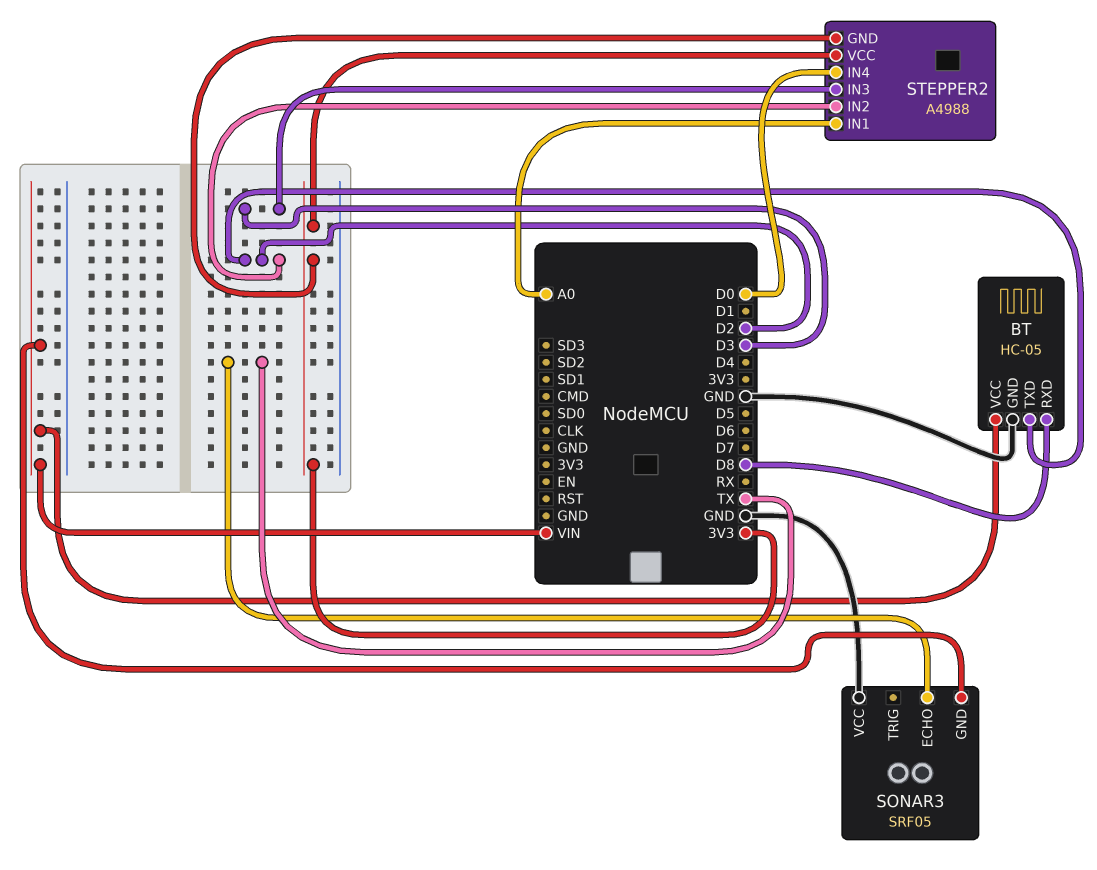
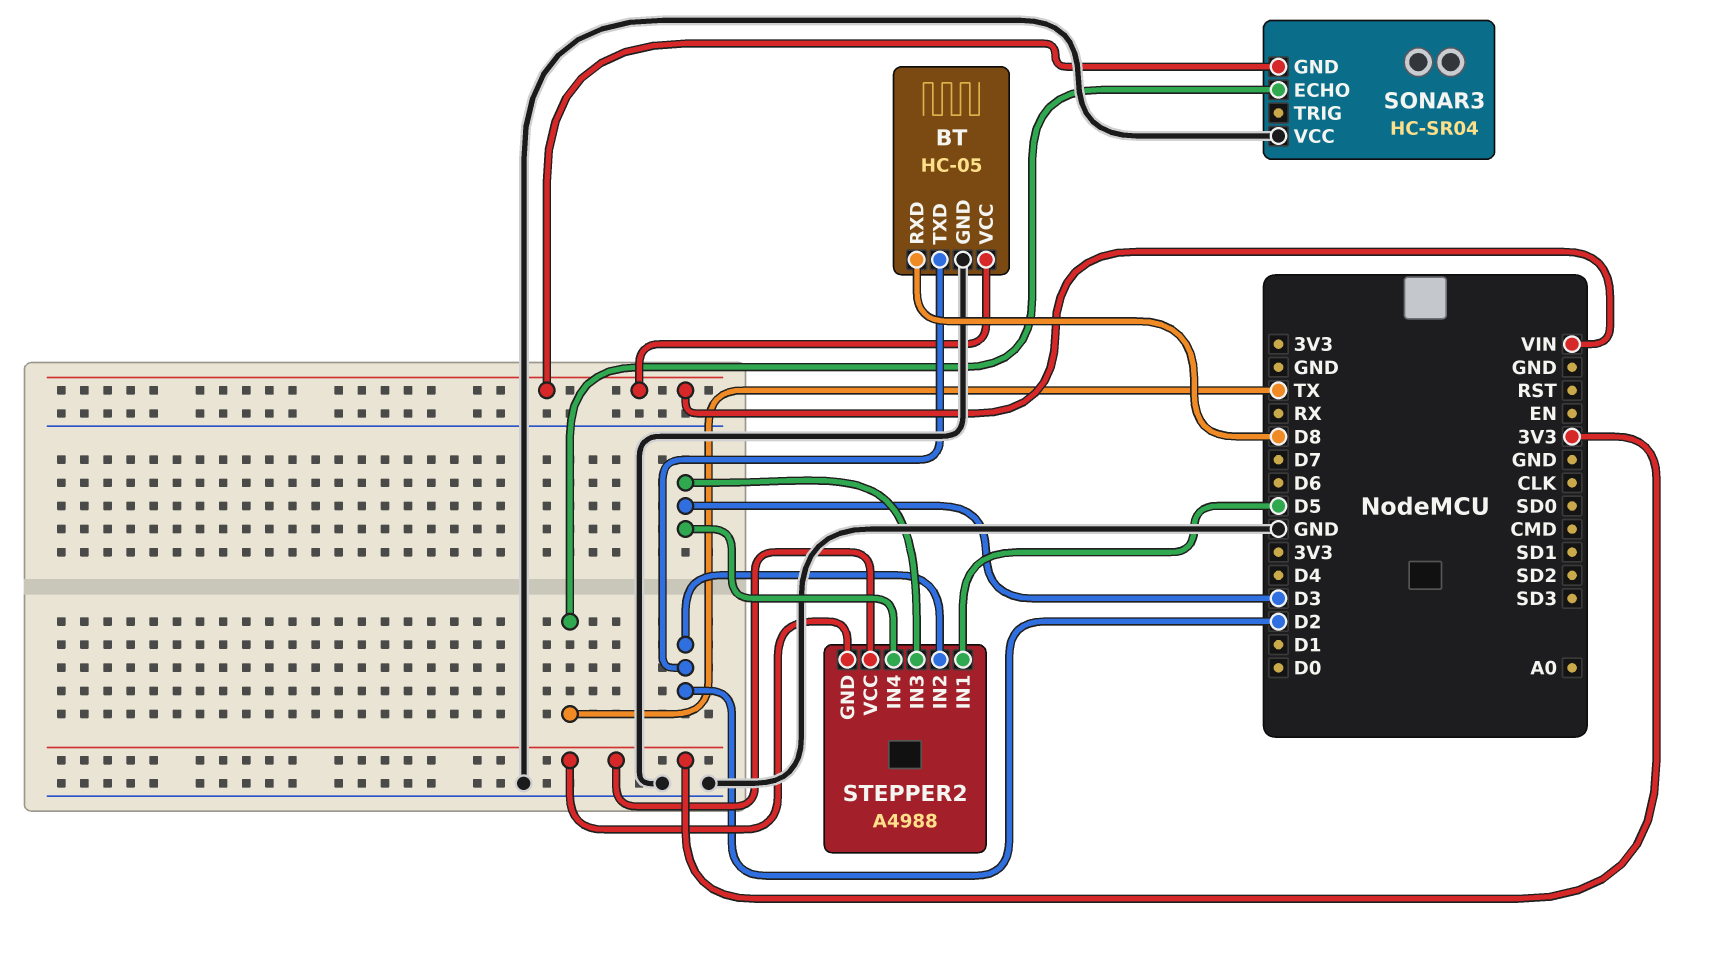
SONAR3: SRF05 -> HC-SR04
STEPPER2 pin IN1: A0 -> D5
STEPPER2 pin IN4: D0 -> D3

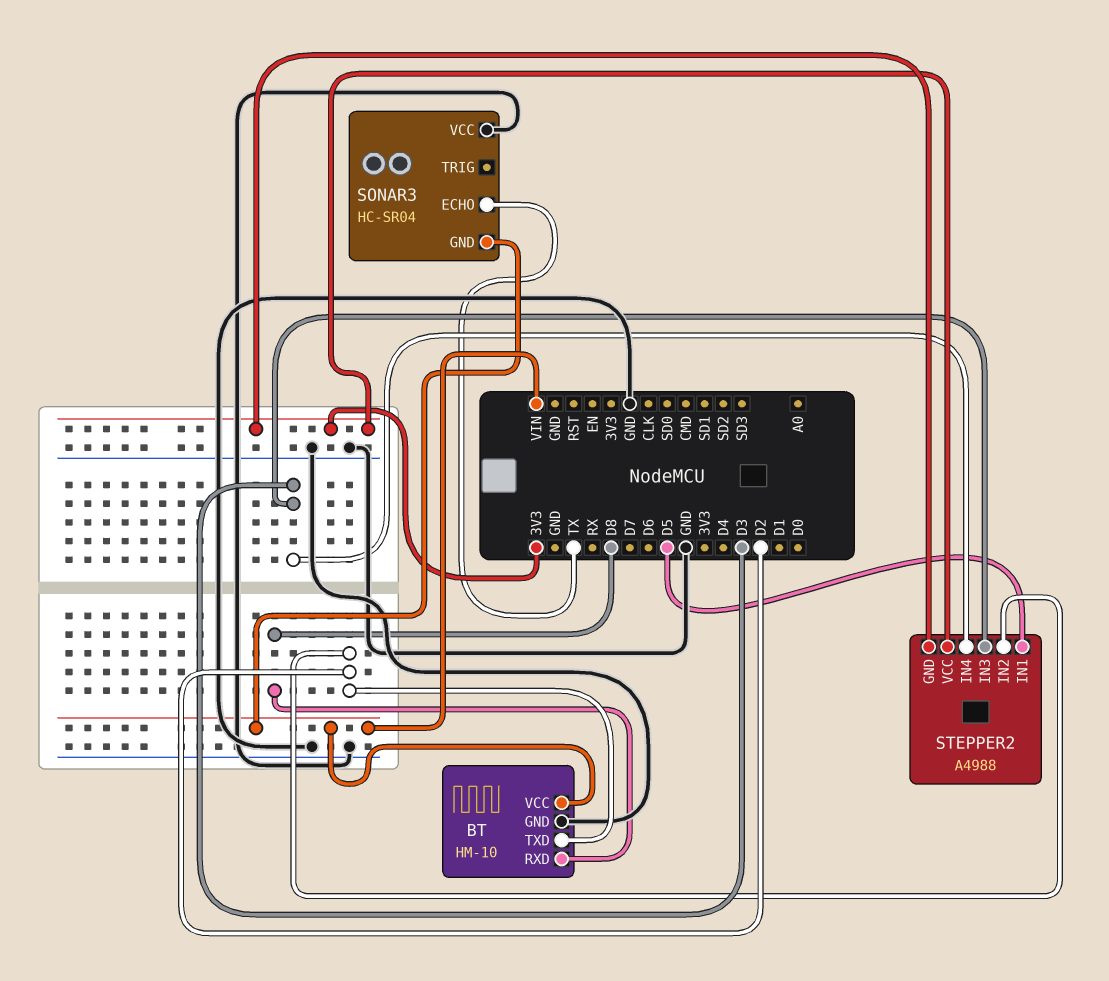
BT: HC-05 -> HM-10

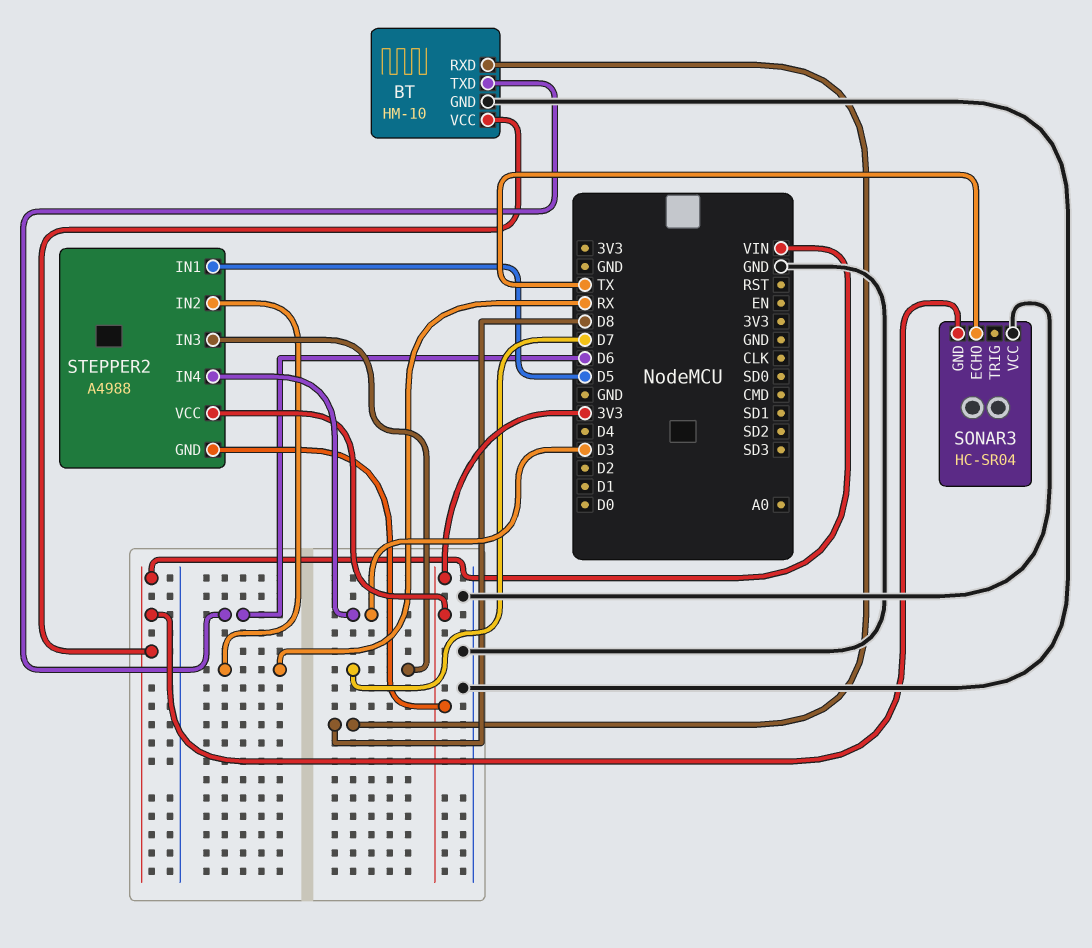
BT pin TXD: D2 -> D6
STEPPER2 pin IN2: D2 -> RX
STEPPER2 pin IN3: D3 -> D7

